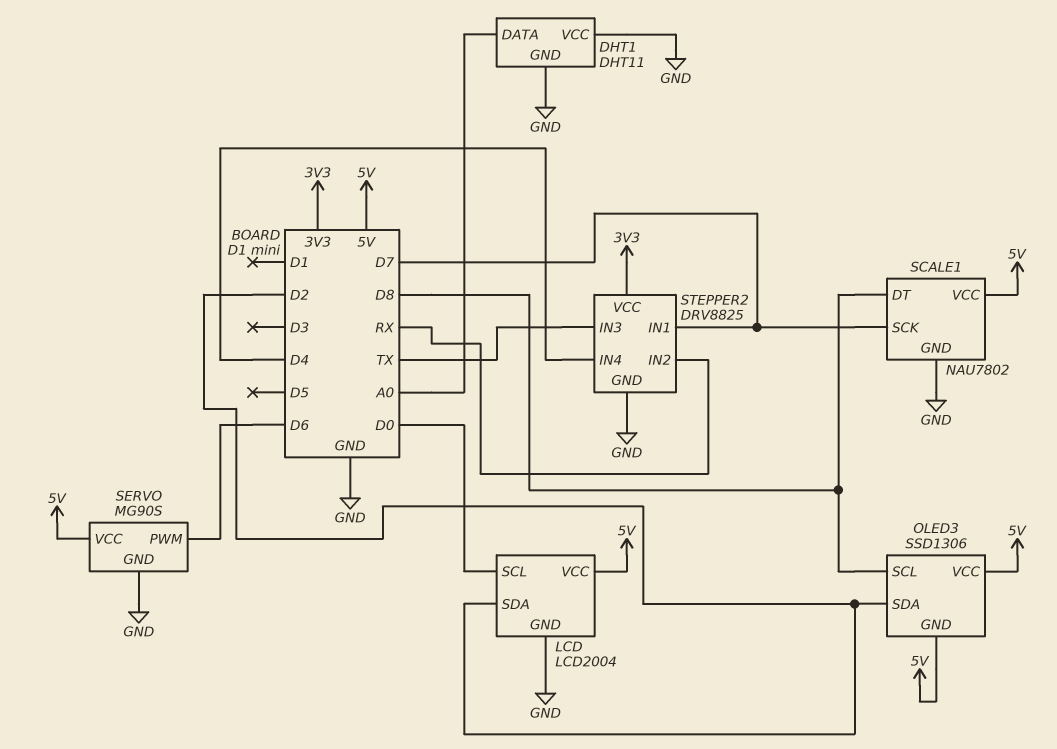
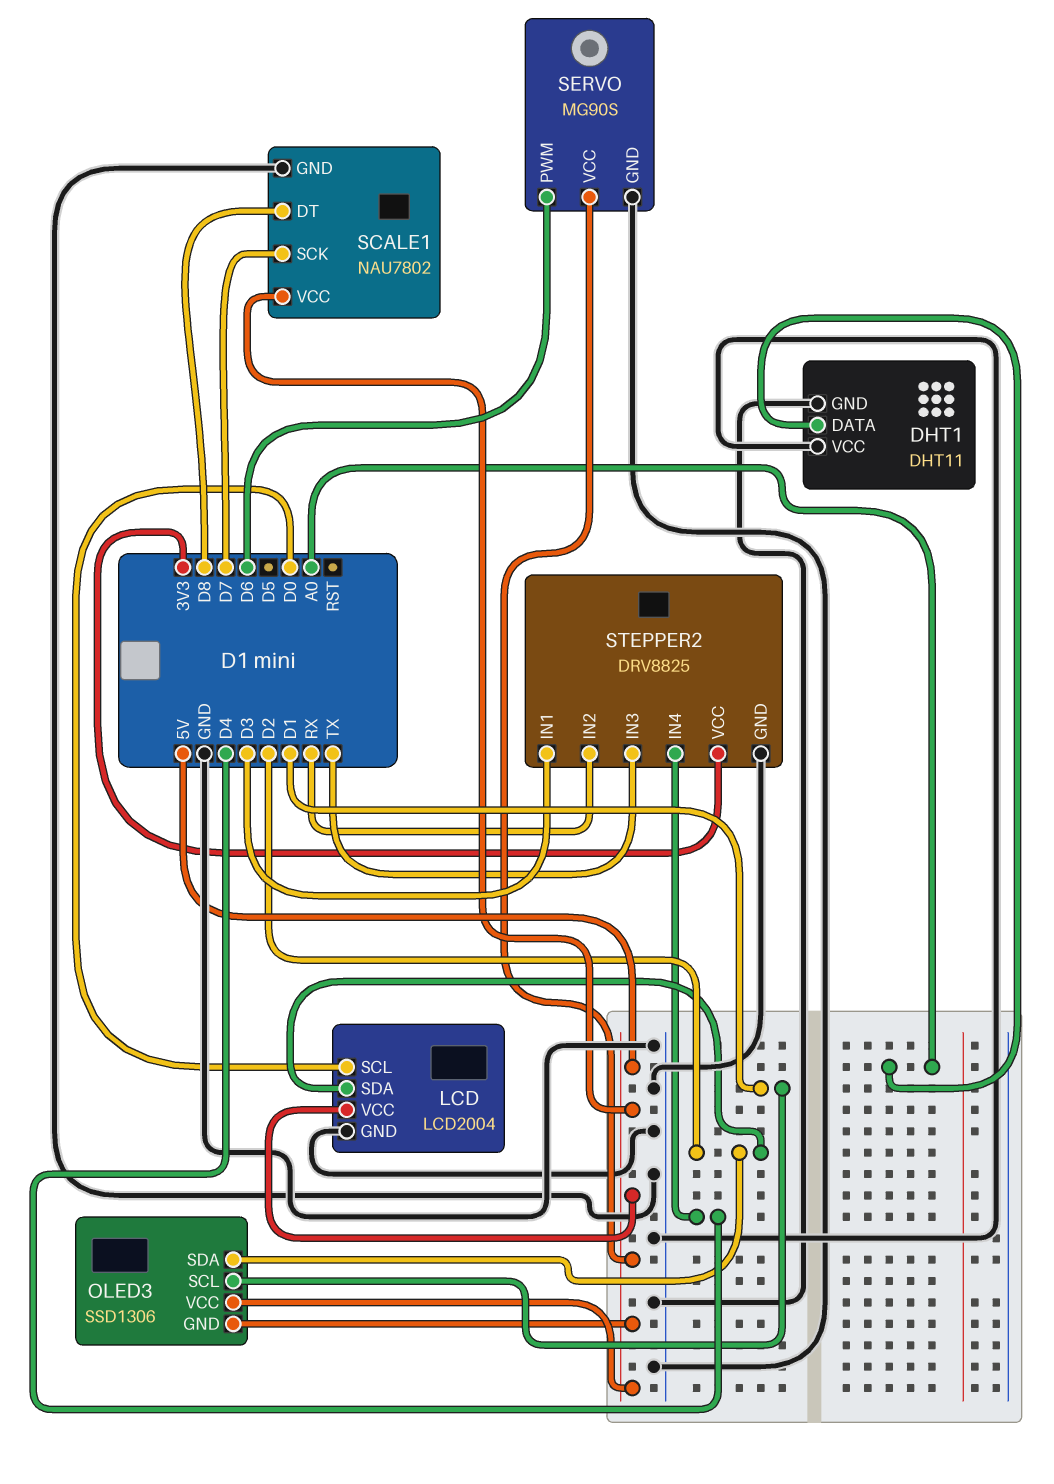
OLED3 pin SCL: D8 -> D1
STEPPER2 pin IN1: D7 -> D3

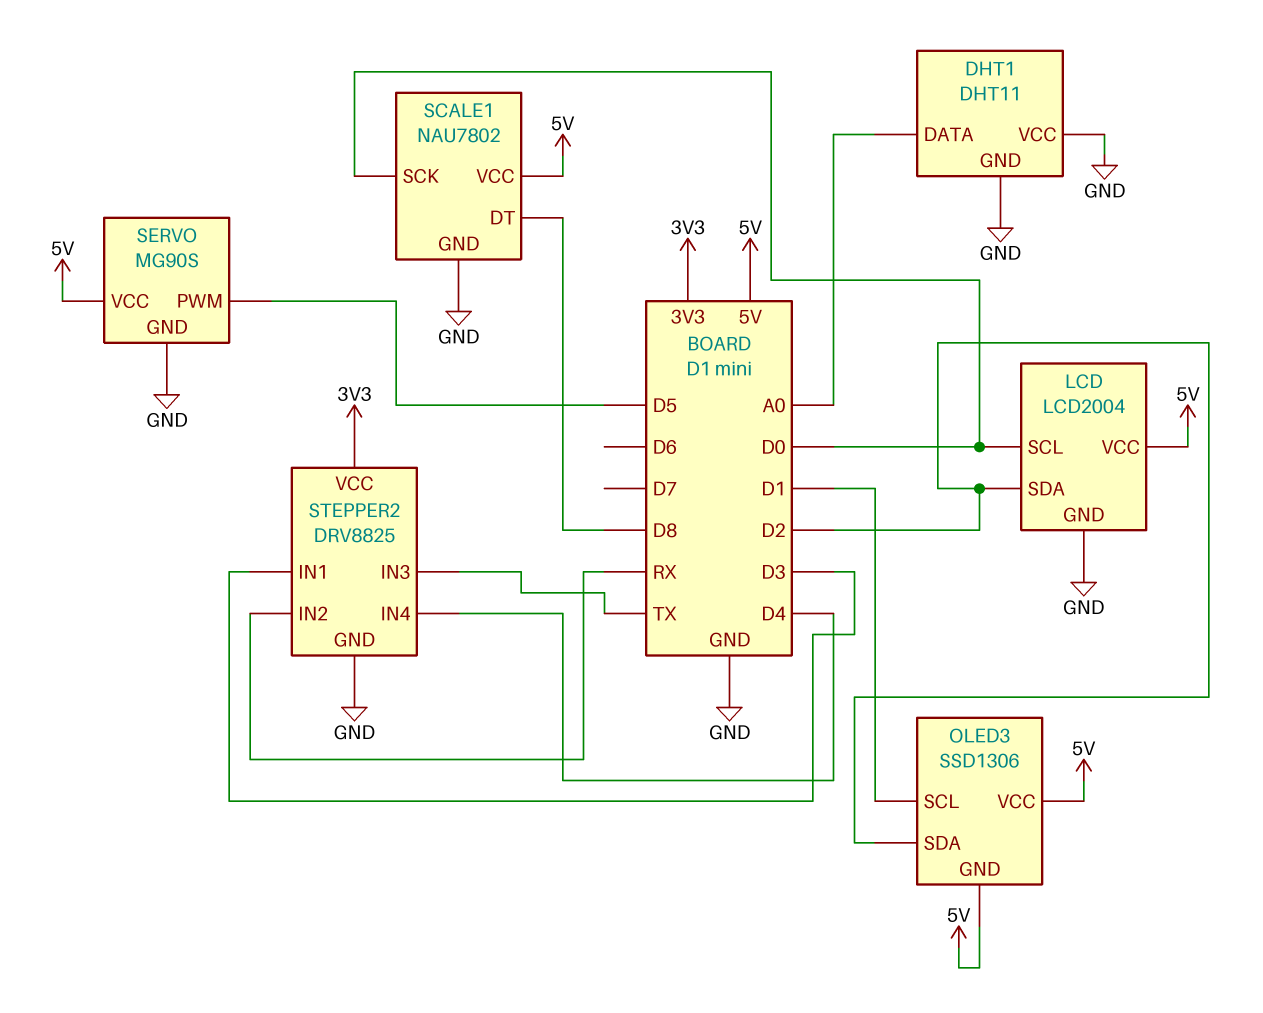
SCALE1 pin SCK: D7 -> D0
SERVO pin PWM: D6 -> D5

